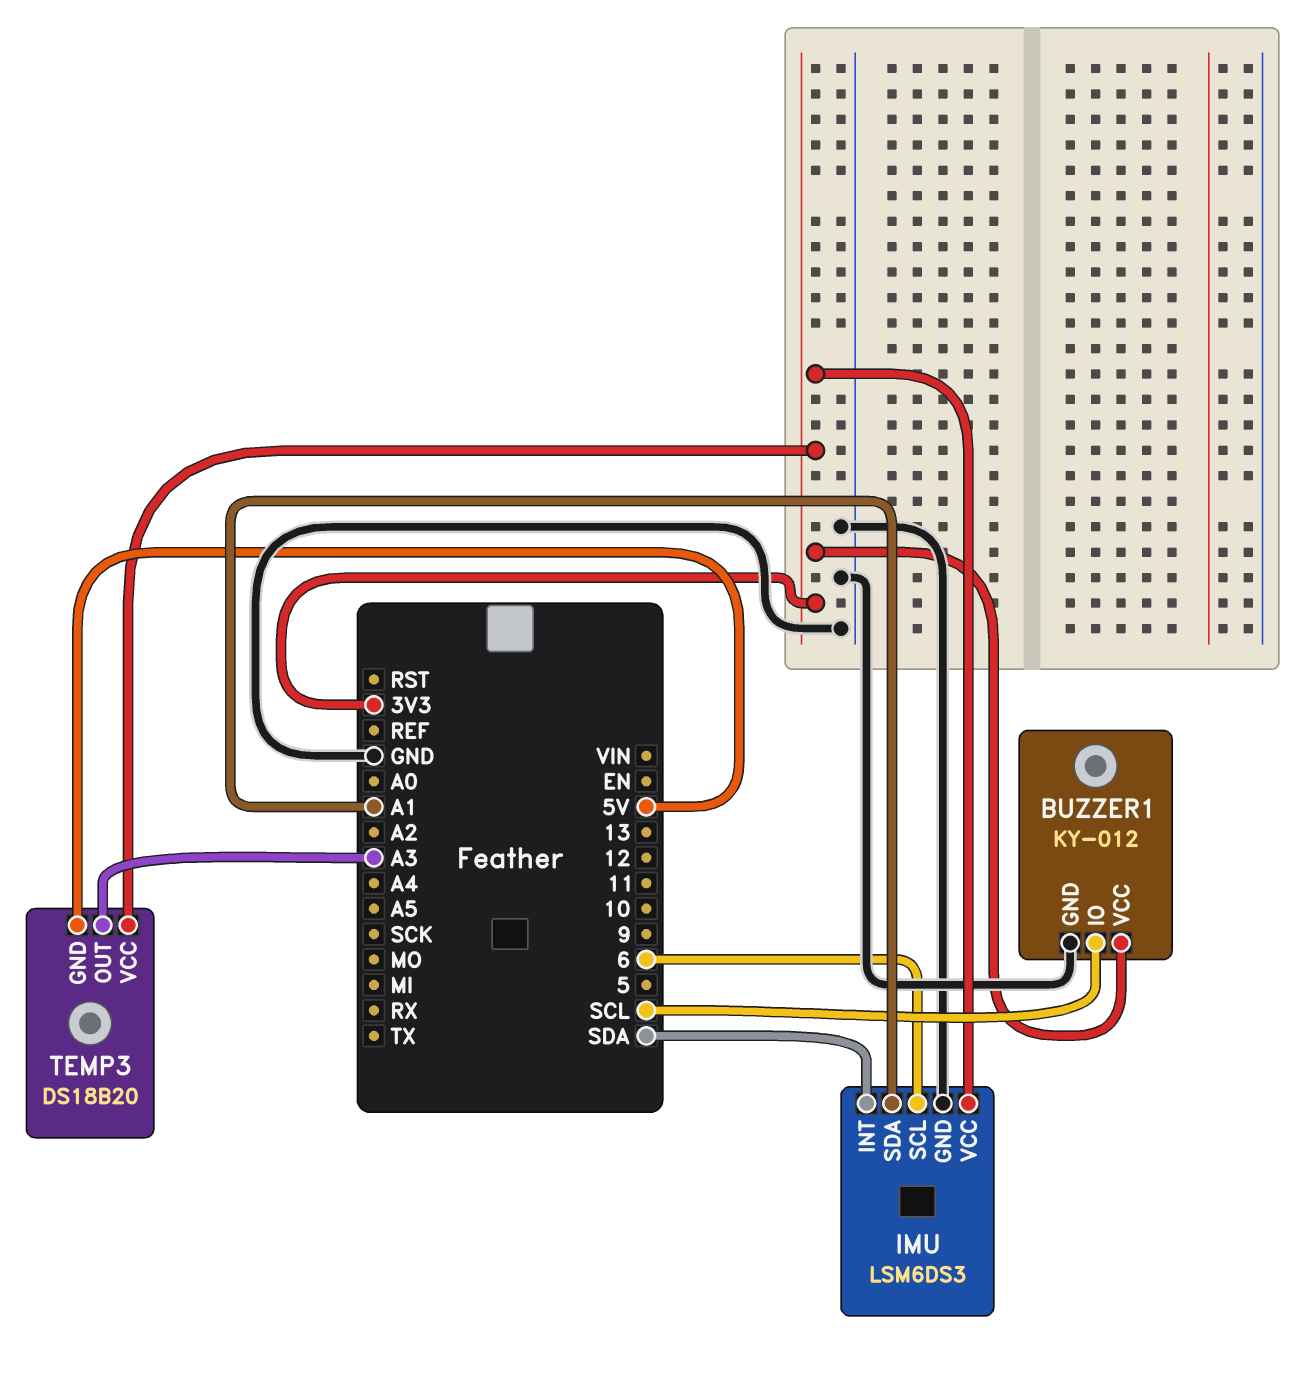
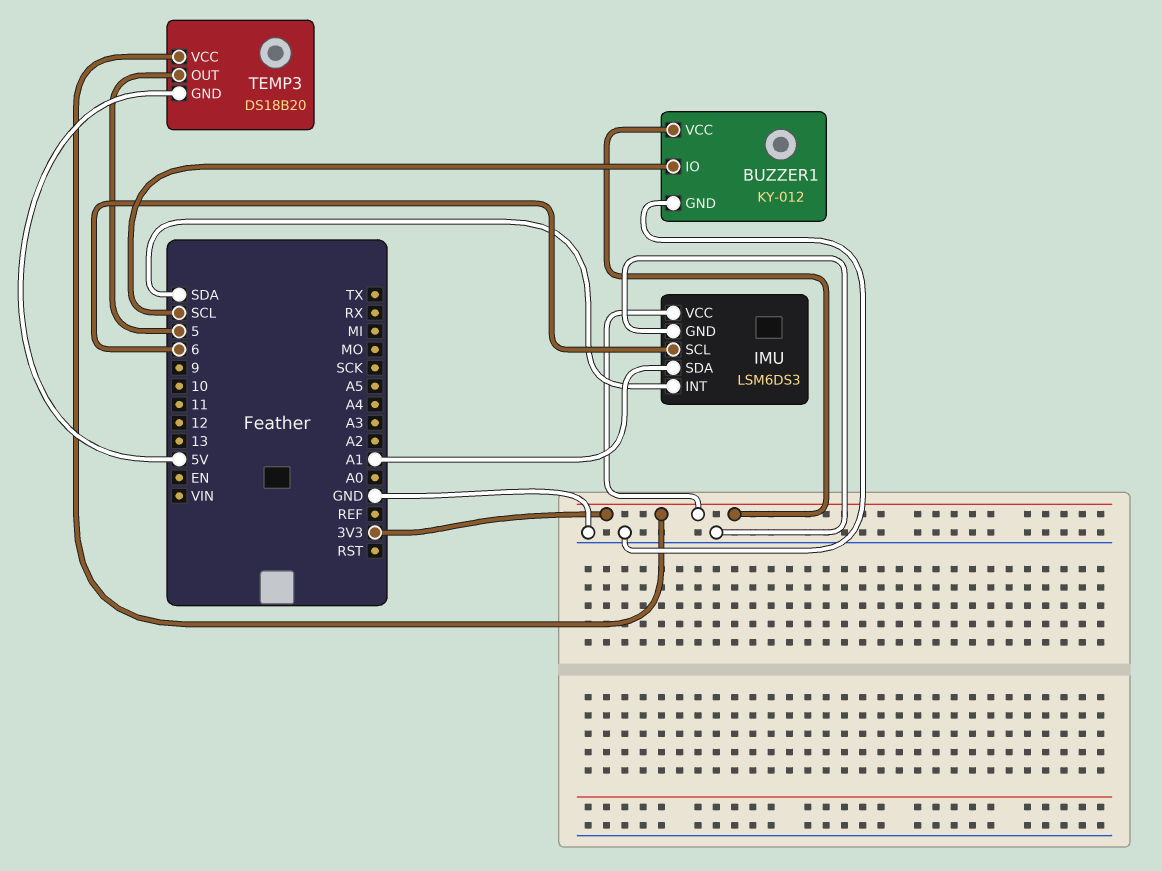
TEMP3 pin OUT: A3 -> 5

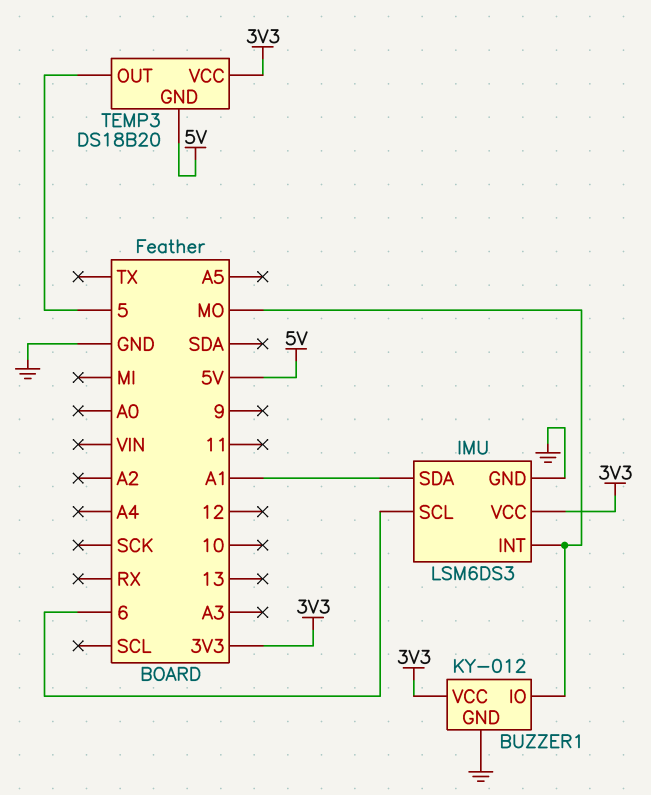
BUZZER1 pin IO: SCL -> MO
IMU pin INT: SDA -> MO

